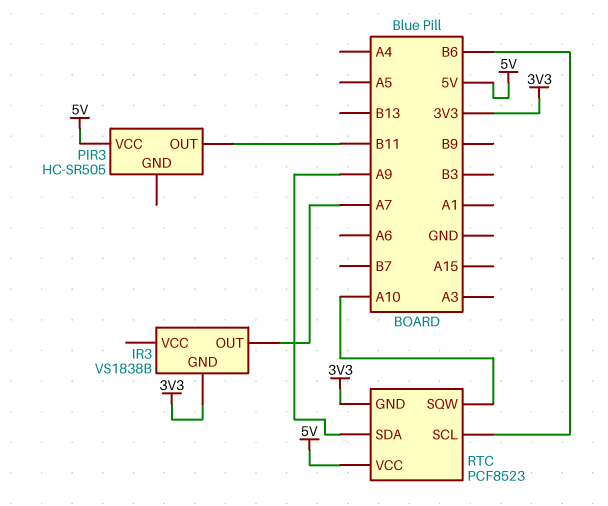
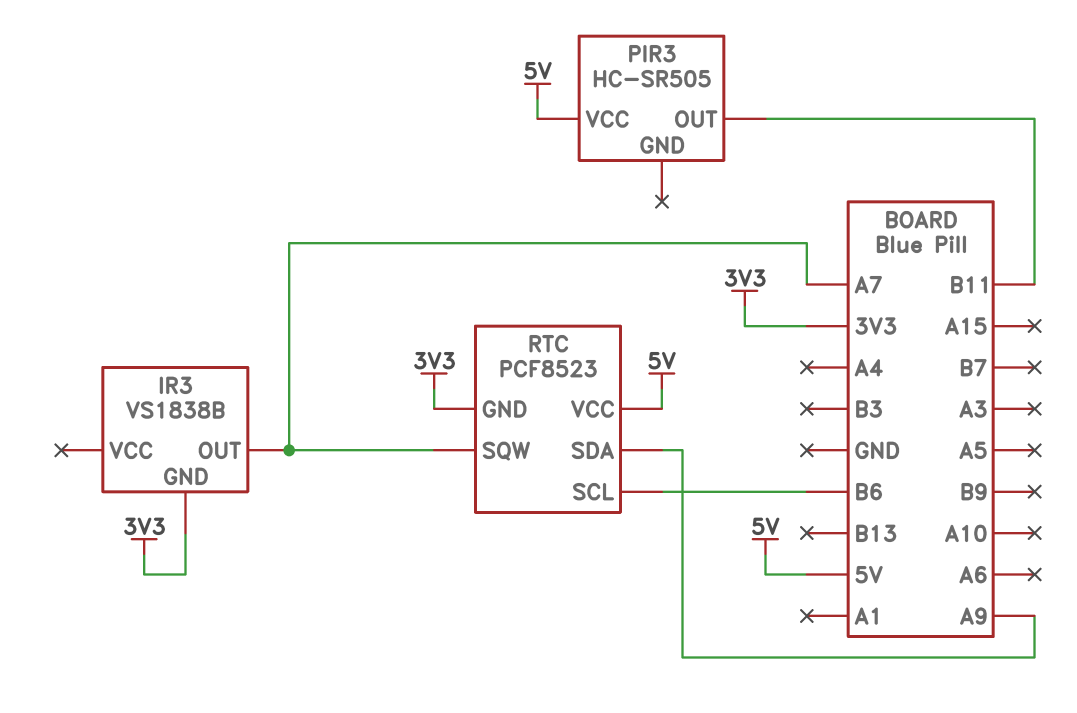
RTC pin SQW: A10 -> A7

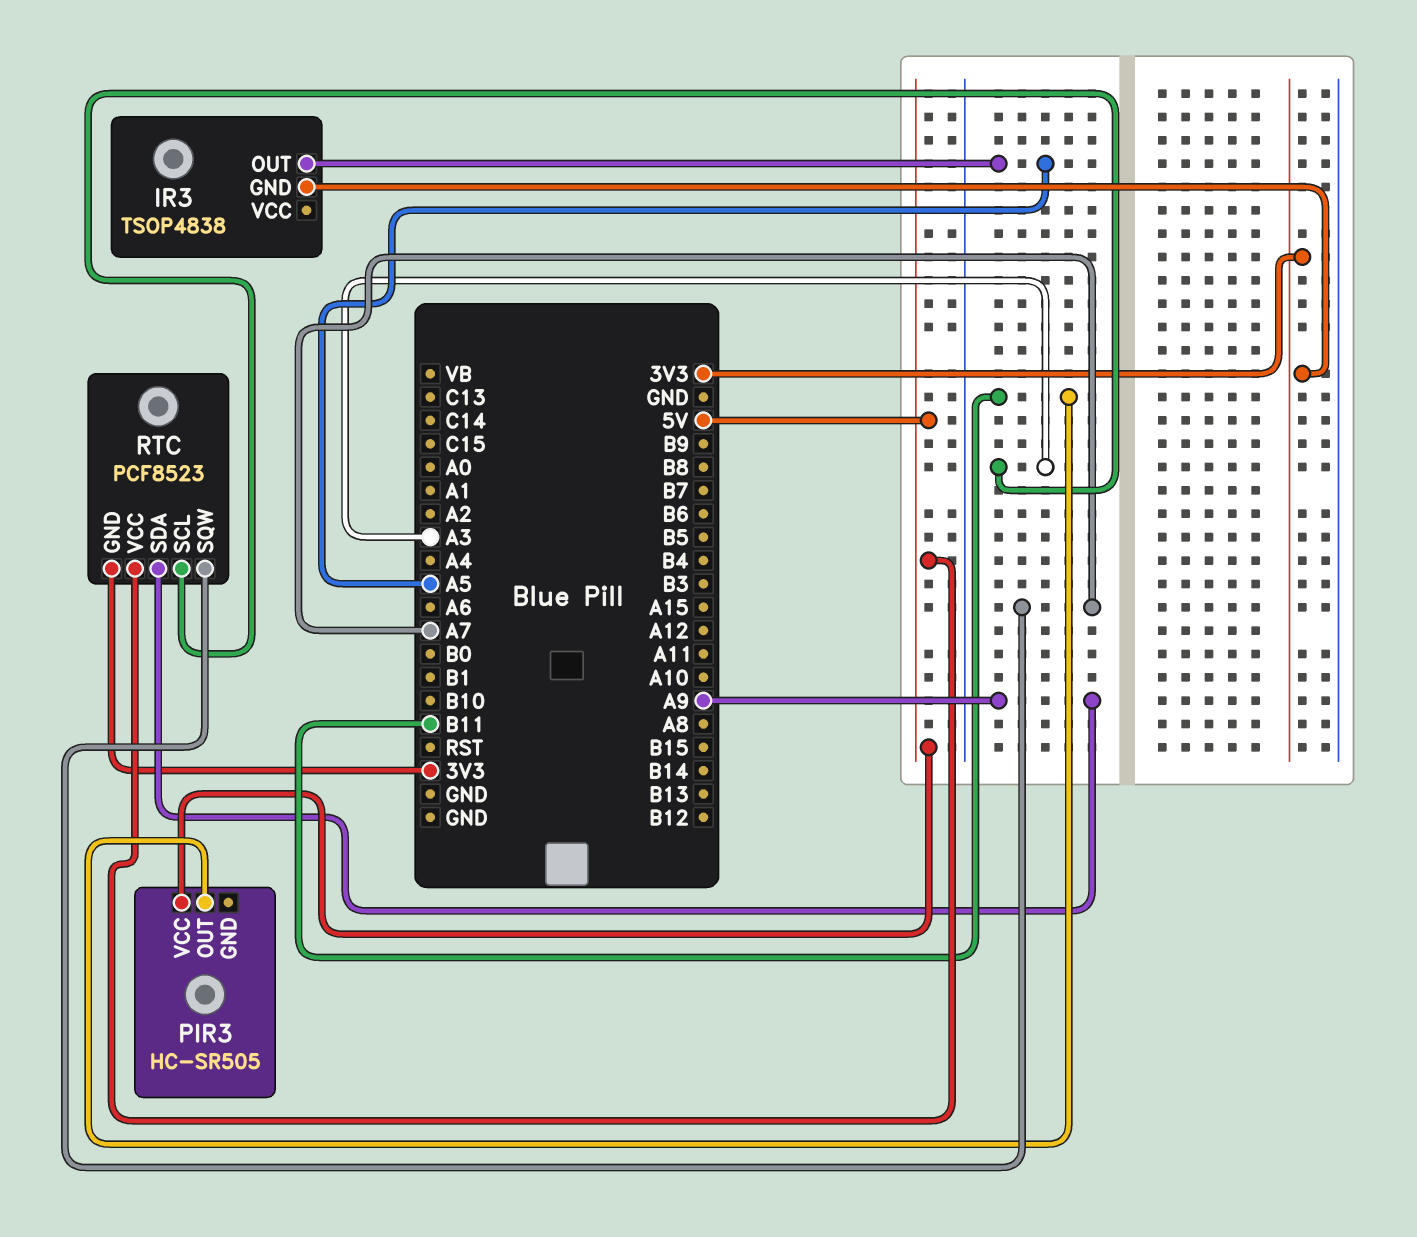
IR3: VS1838B -> TSOP4838
IR3 pin OUT: A7 -> A5
RTC pin SCL: B6 -> A3

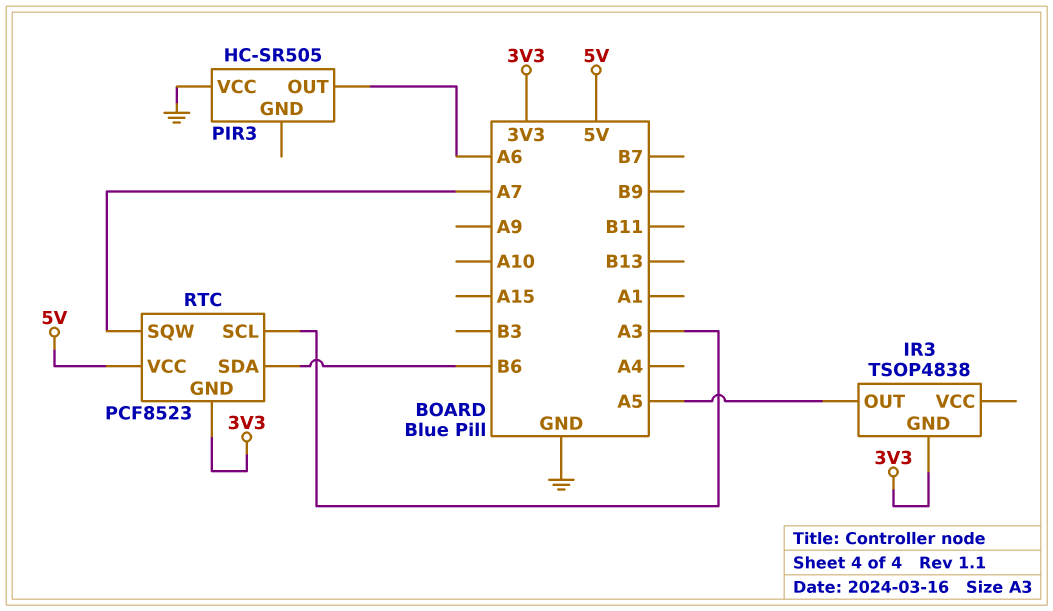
PIR3 pin OUT: B11 -> A6
PIR3 pin VCC: 5V -> GND
RTC pin SDA: A9 -> B6

